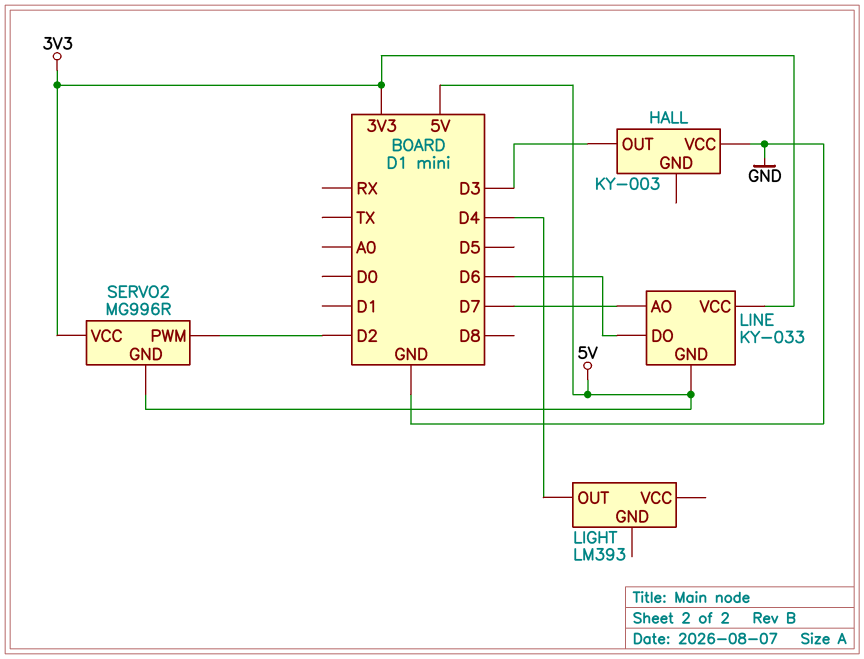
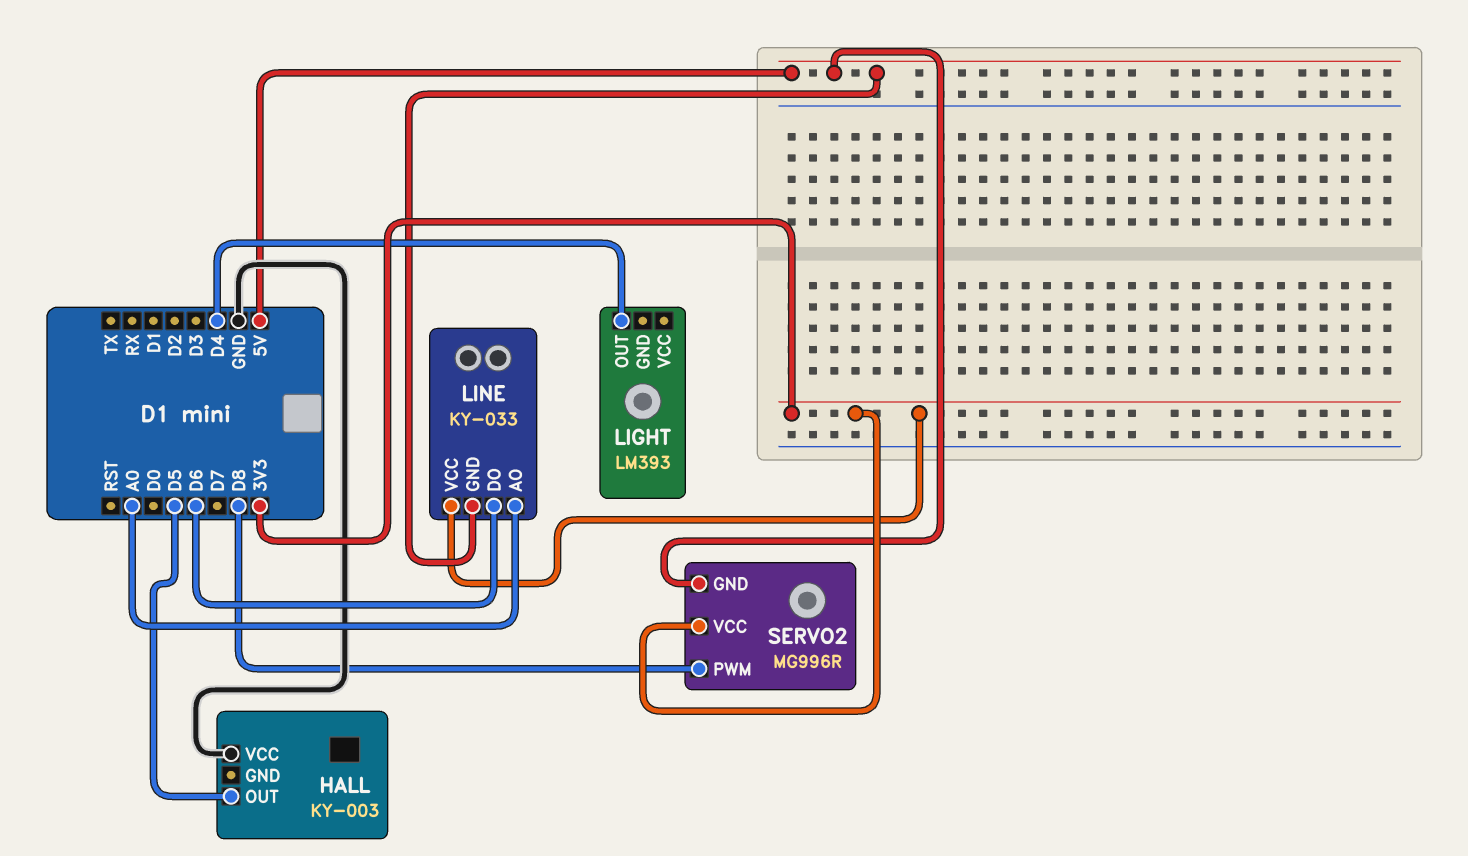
HALL pin OUT: D3 -> D5
LINE pin AO: D7 -> A0
SERVO2 pin PWM: D2 -> D8

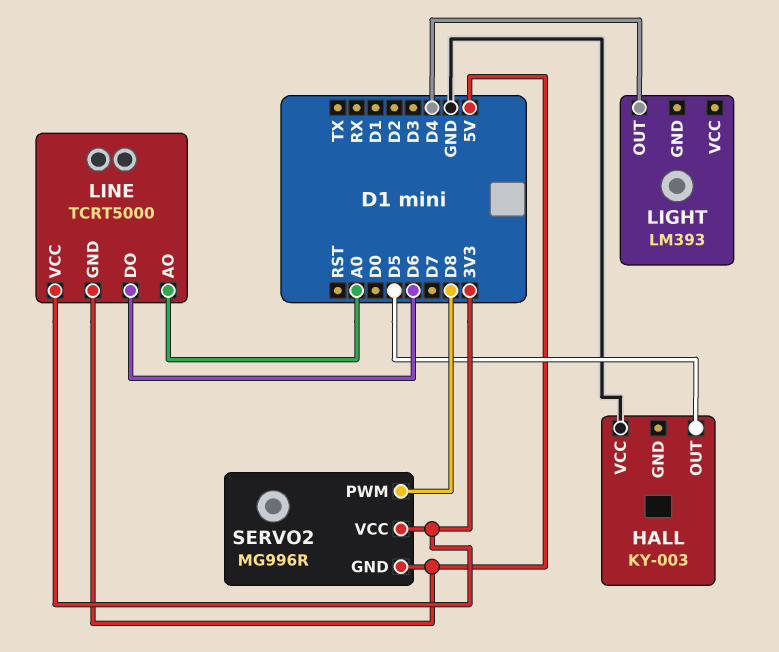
LINE: KY-033 -> TCRT5000

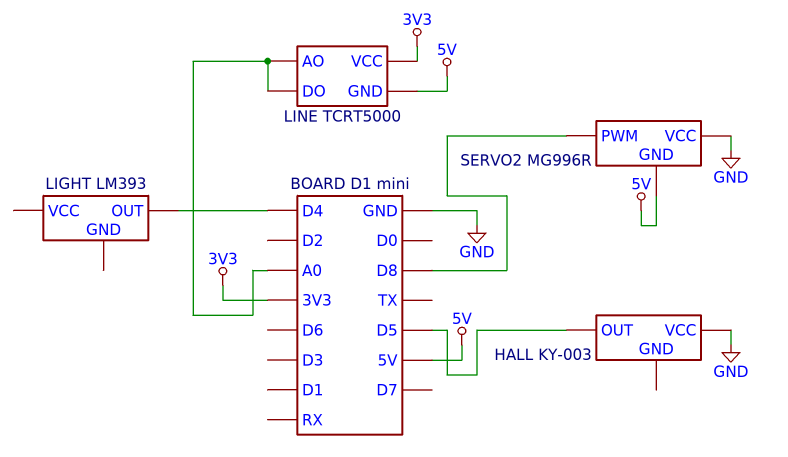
LINE pin DO: D6 -> A0
SERVO2 pin VCC: 3V3 -> GND

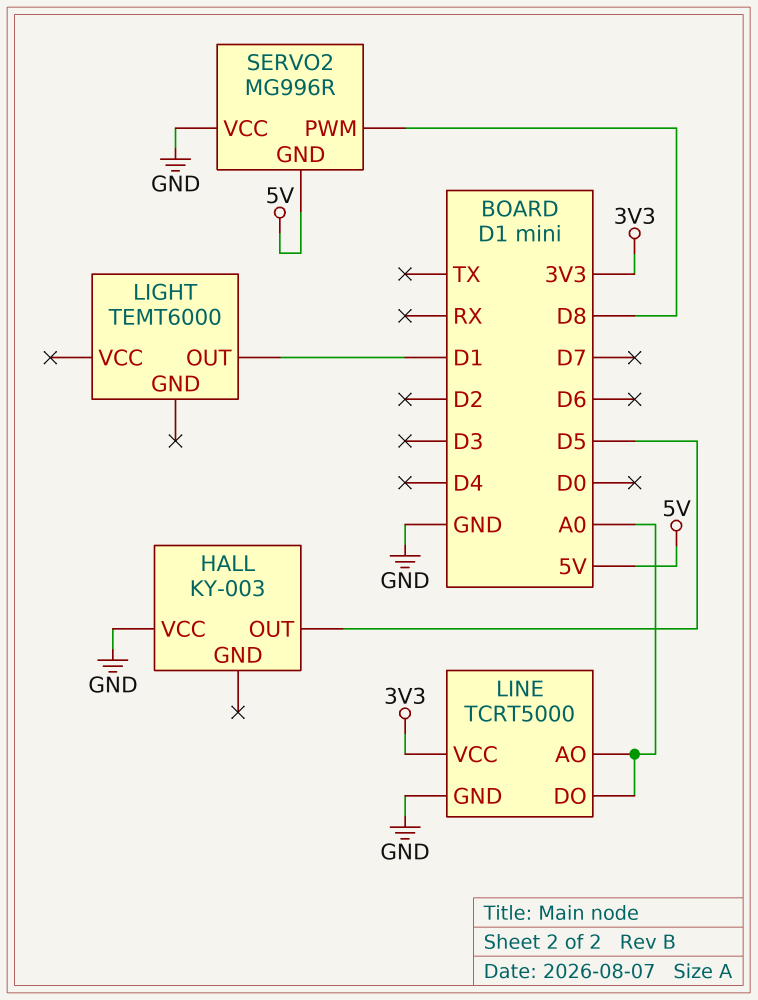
LIGHT: LM393 -> TEMT6000
LIGHT pin OUT: D4 -> D1
LINE pin GND: 5V -> GND

